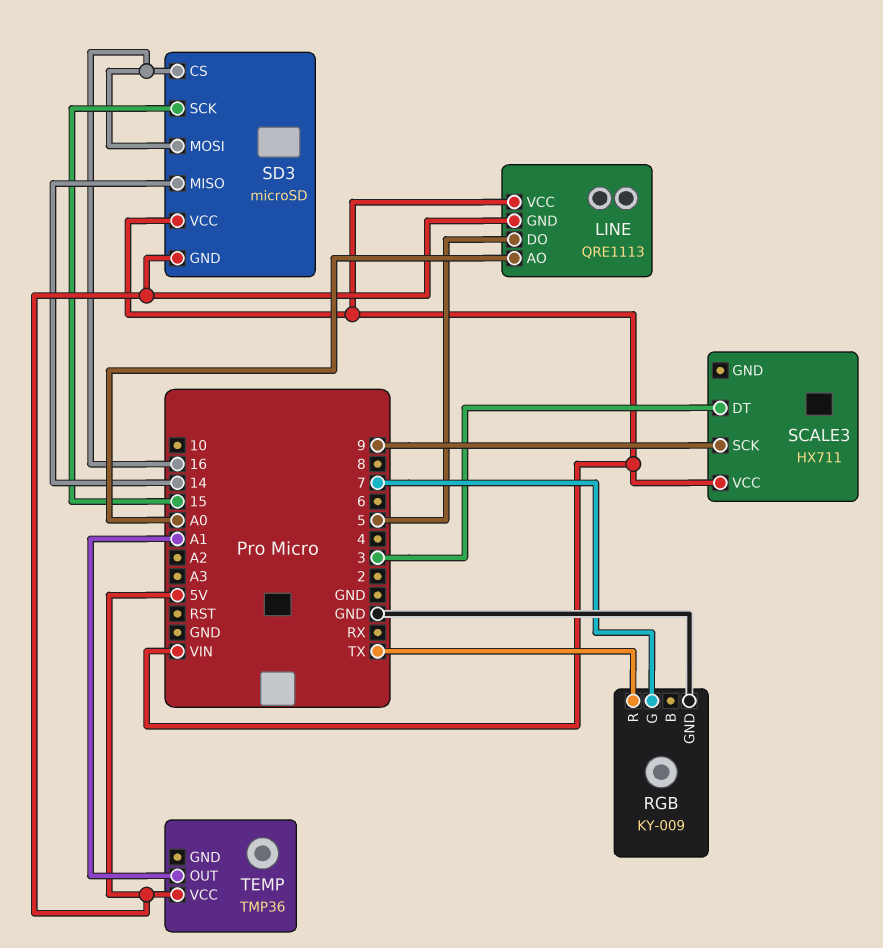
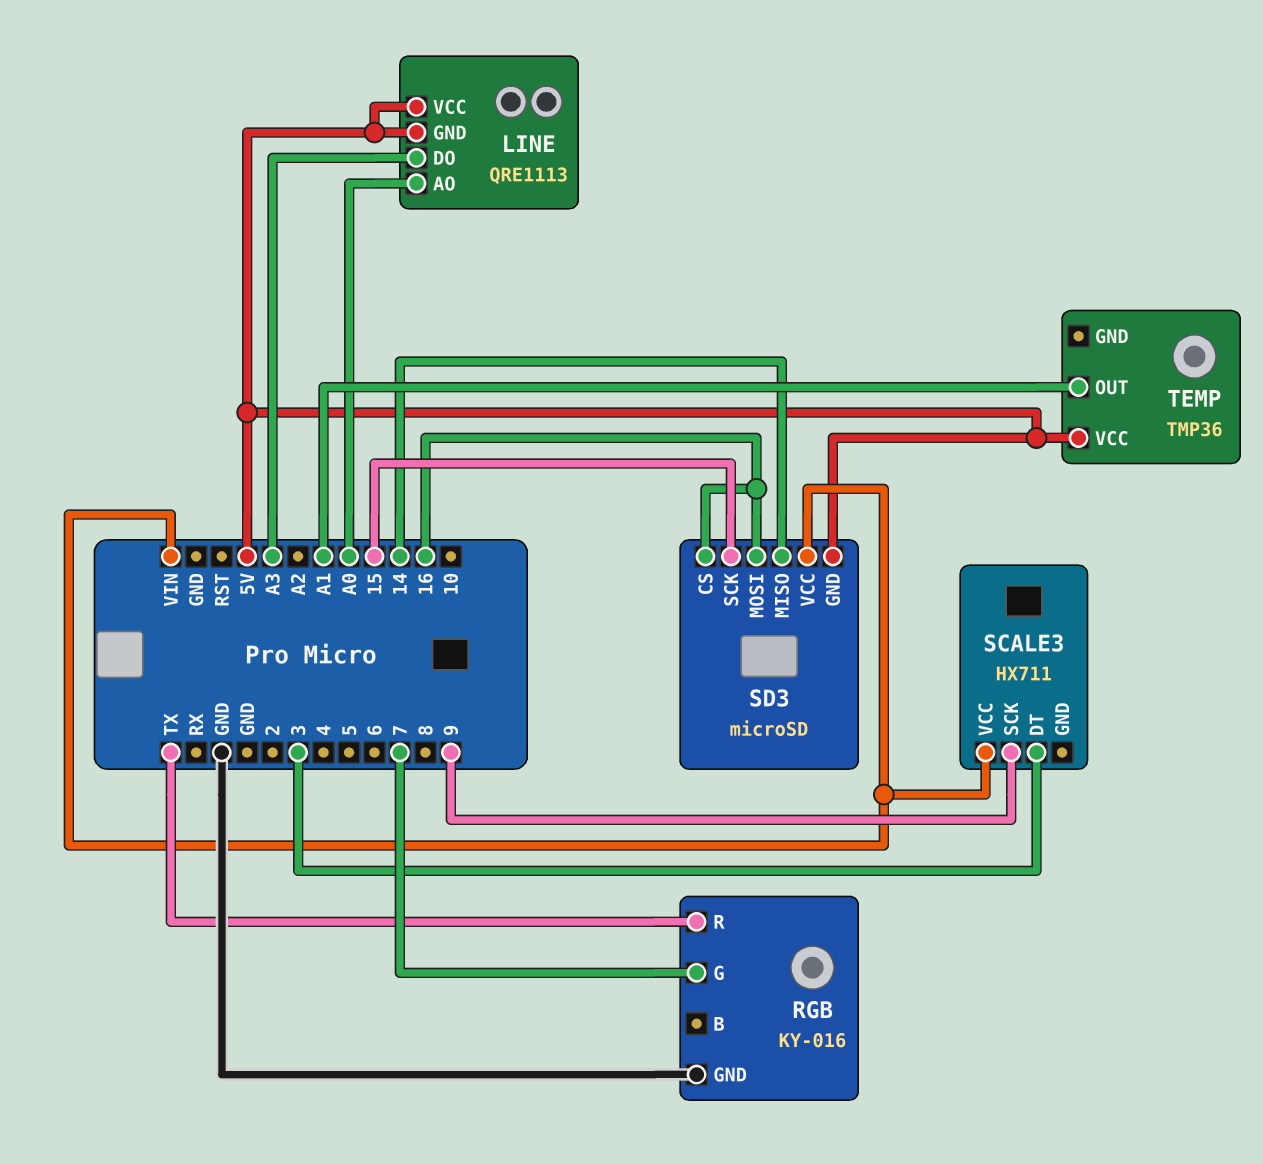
LINE pin DO: 5 -> A3
LINE pin VCC: VIN -> 5V
RGB: KY-009 -> KY-016

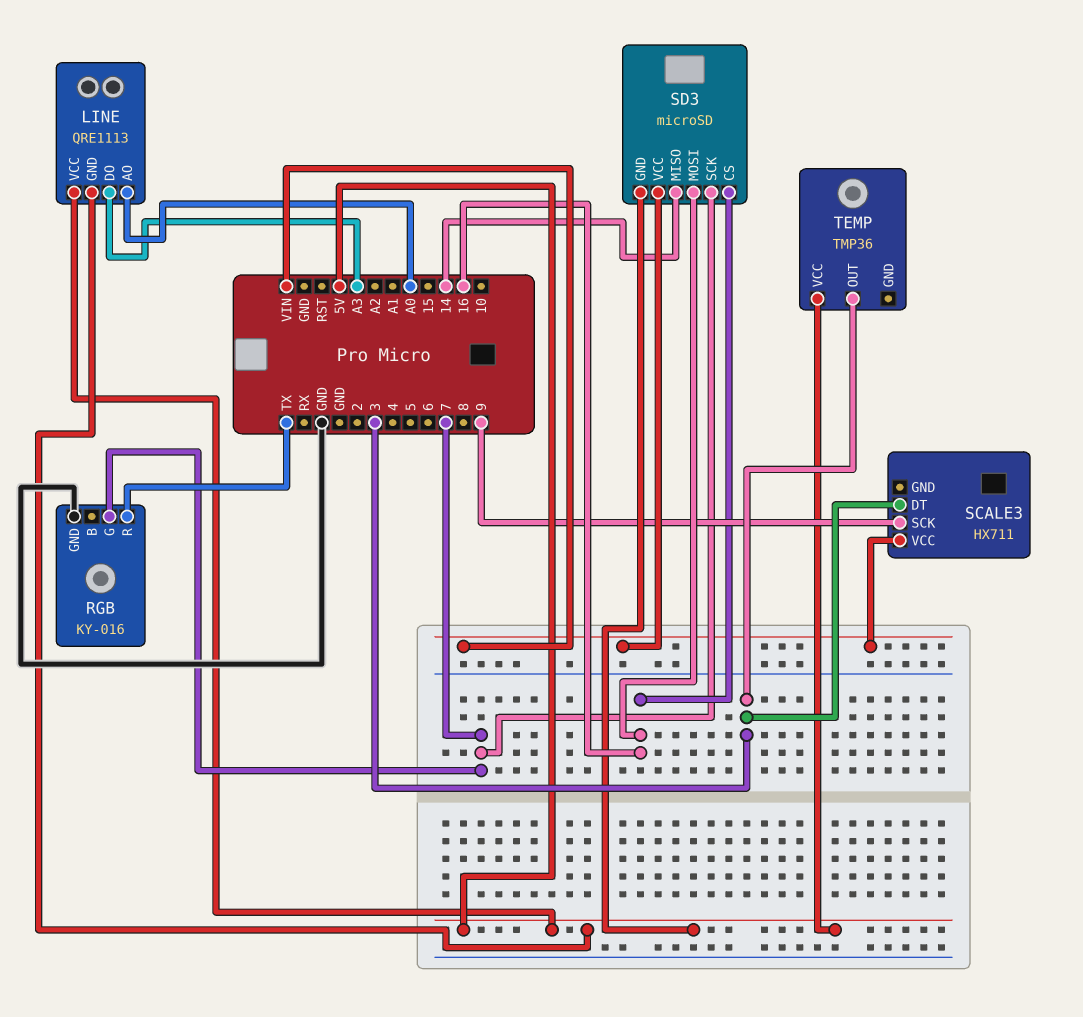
SD3 pin SCK: 15 -> 7
TEMP pin OUT: A1 -> 3

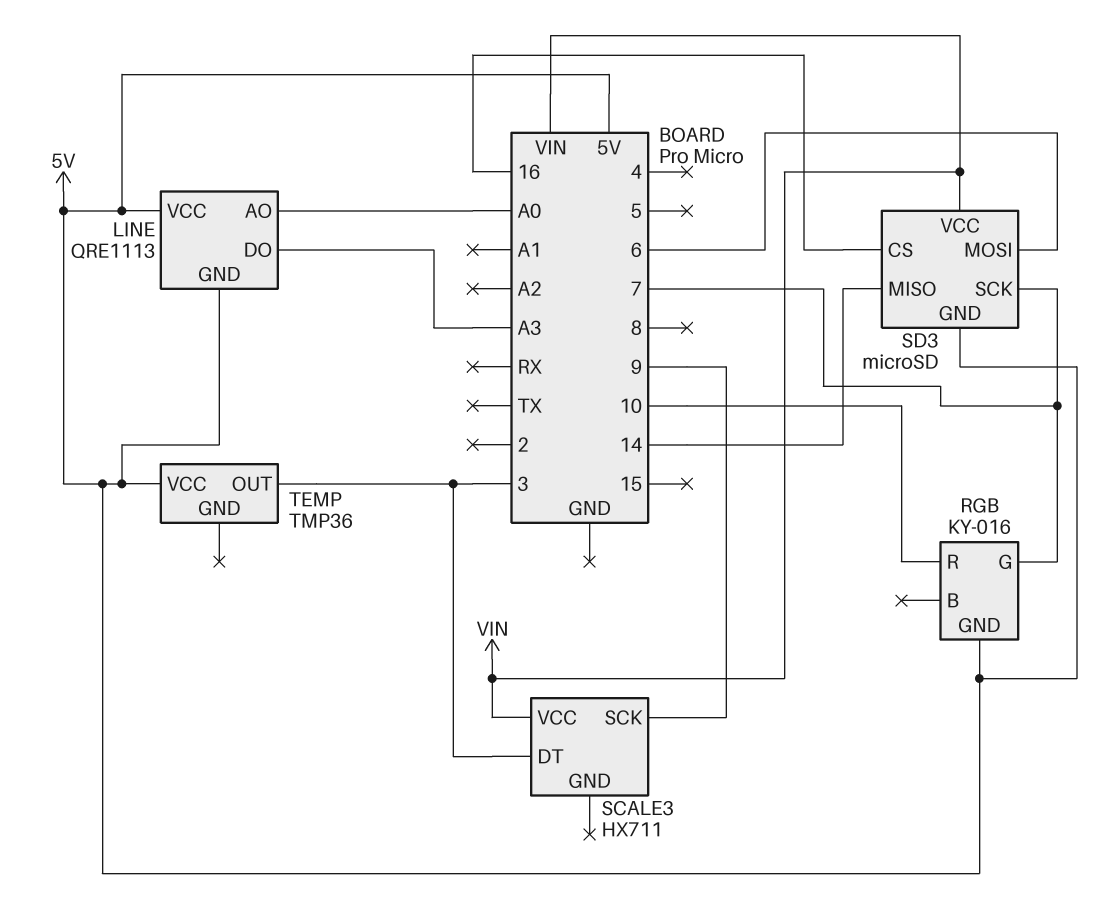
RGB pin GND: GND -> 5V
RGB pin R: TX -> 10
SD3 pin MOSI: 16 -> 6

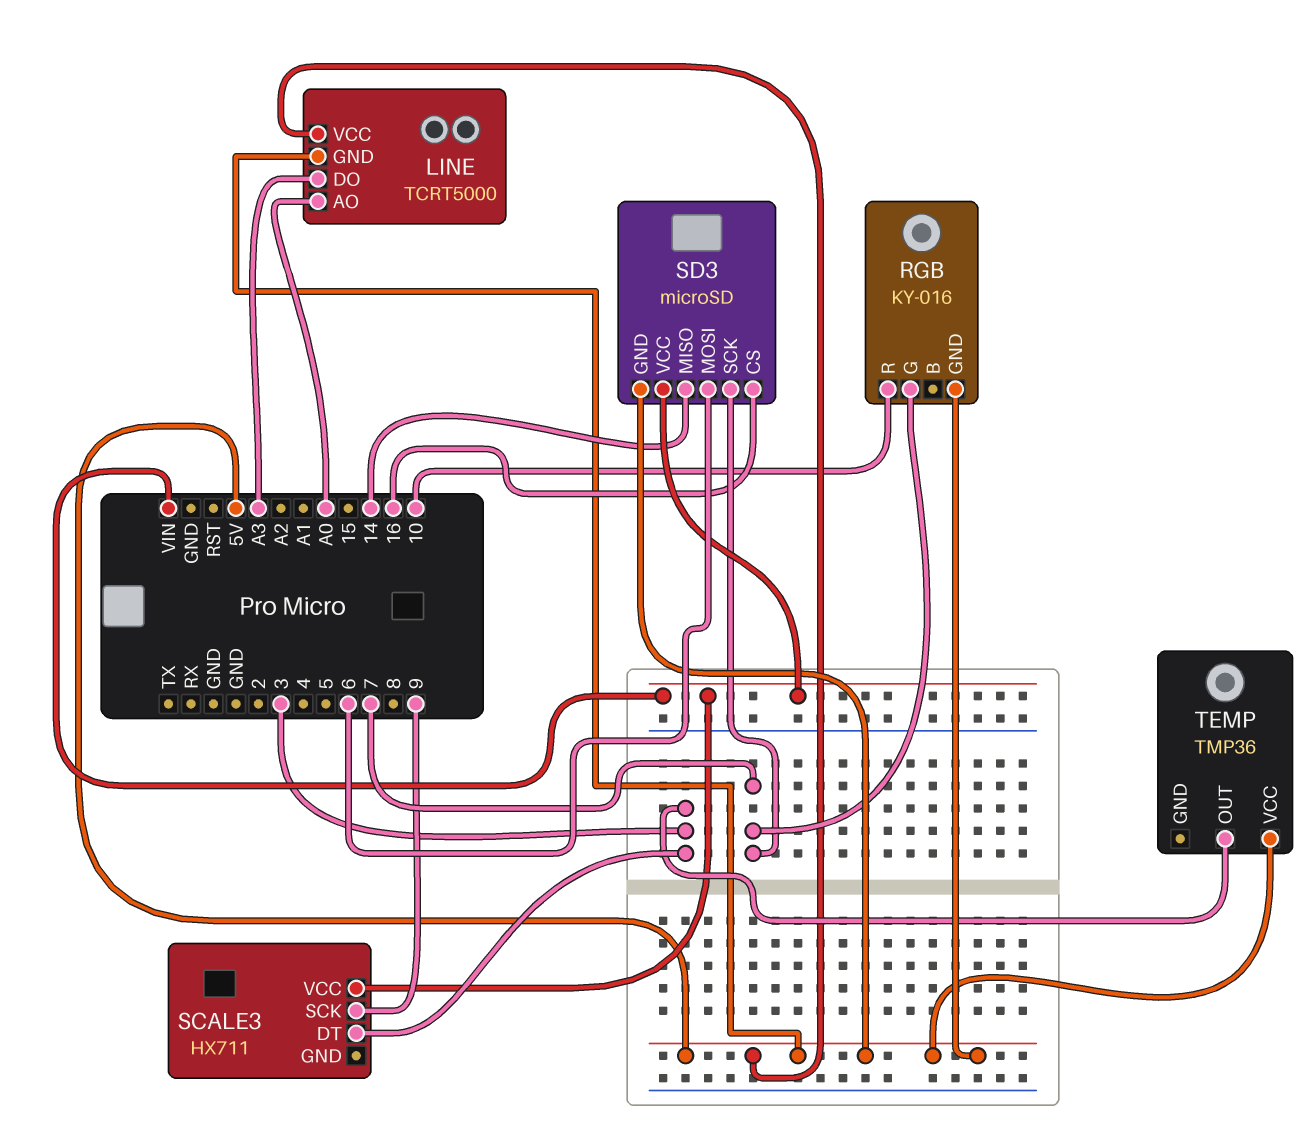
LINE: QRE1113 -> TCRT5000

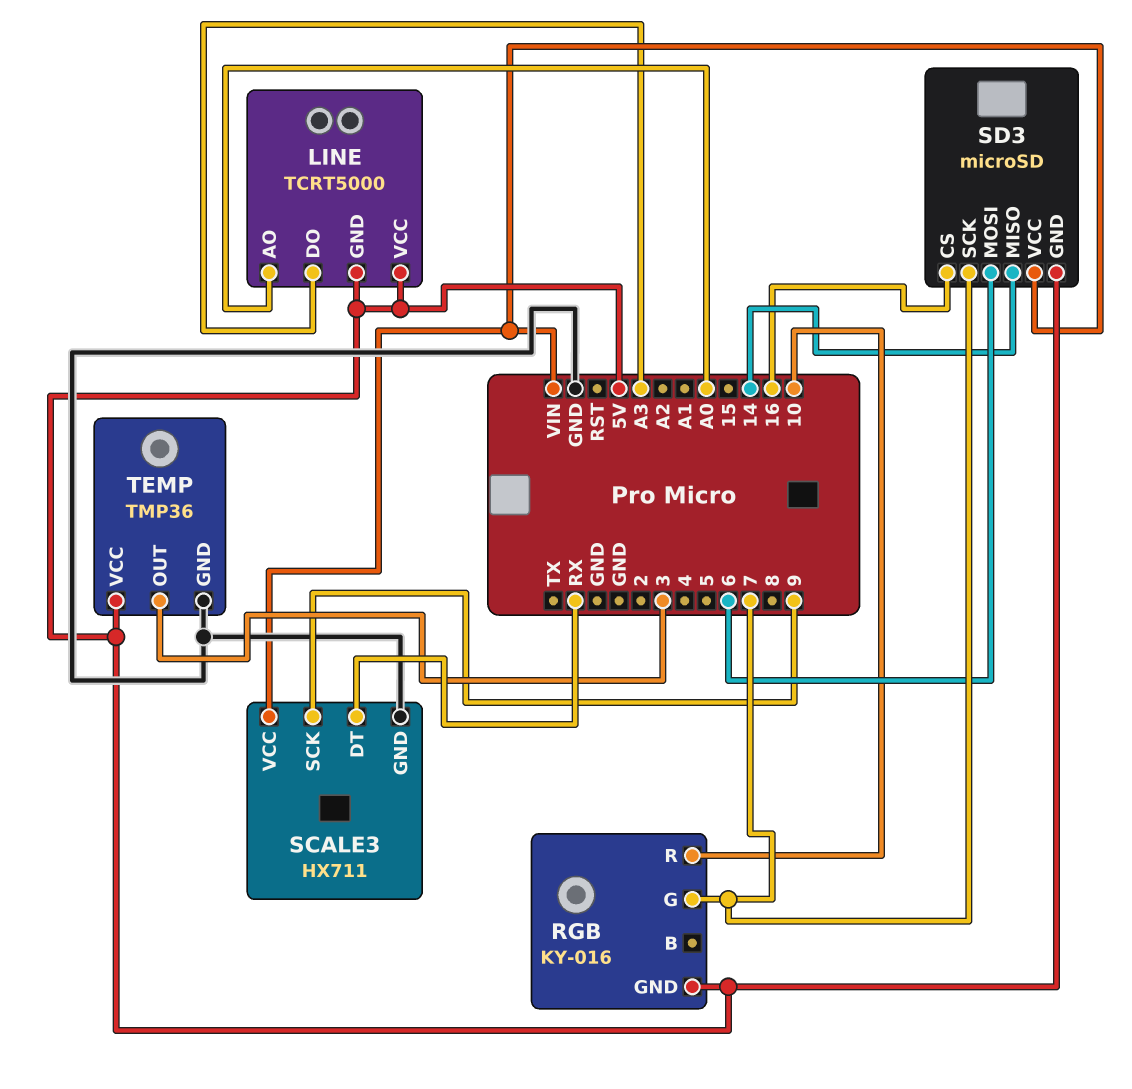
SCALE3 pin DT: 3 -> RX
SCALE3 pin GND: none -> GND
TEMP pin GND: none -> GND

